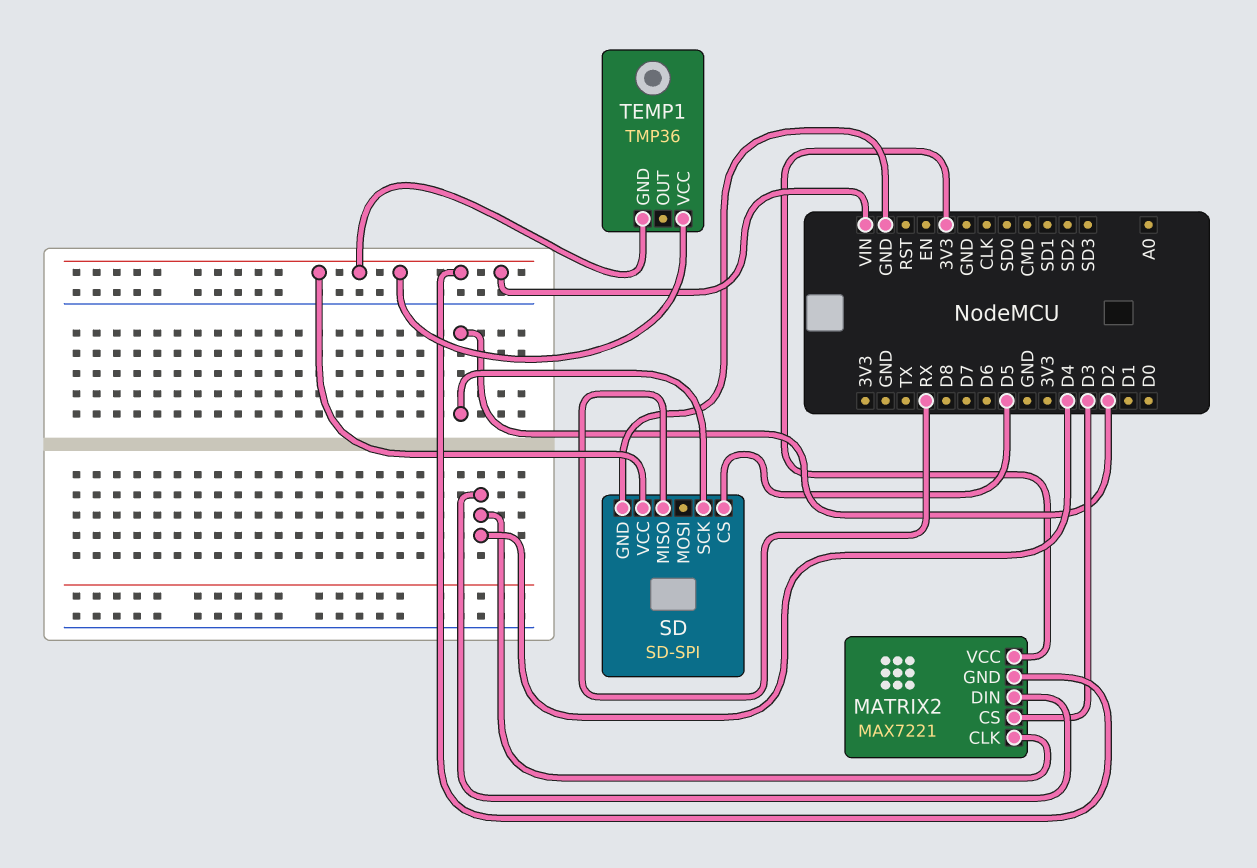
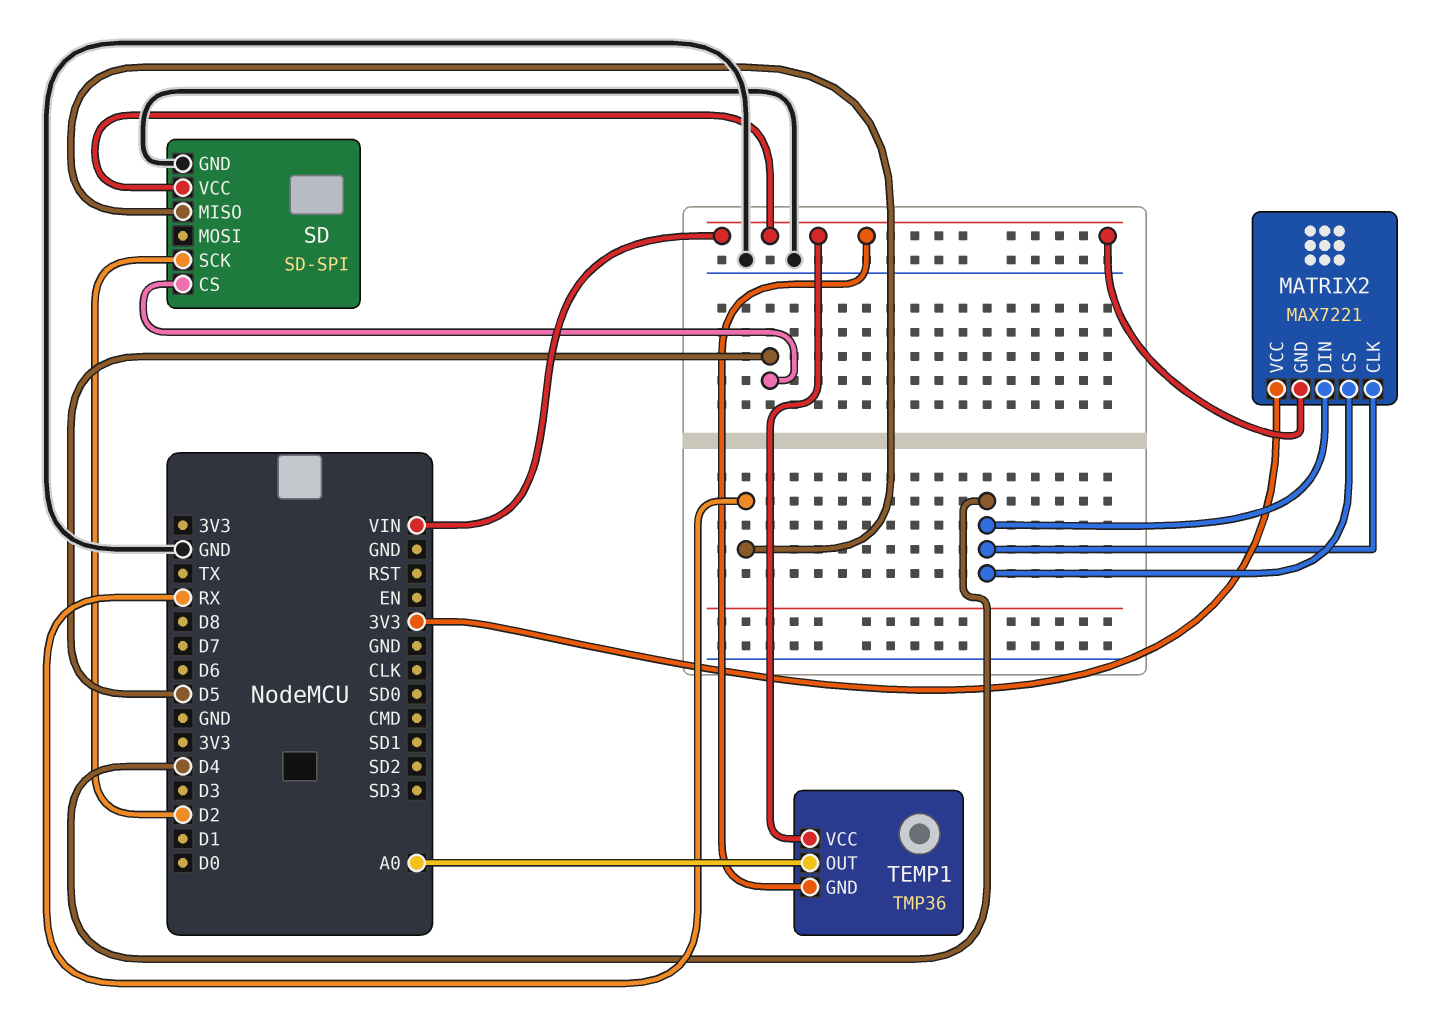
MATRIX2 pin CS: D3 -> D4
TEMP1 pin OUT: none -> A0

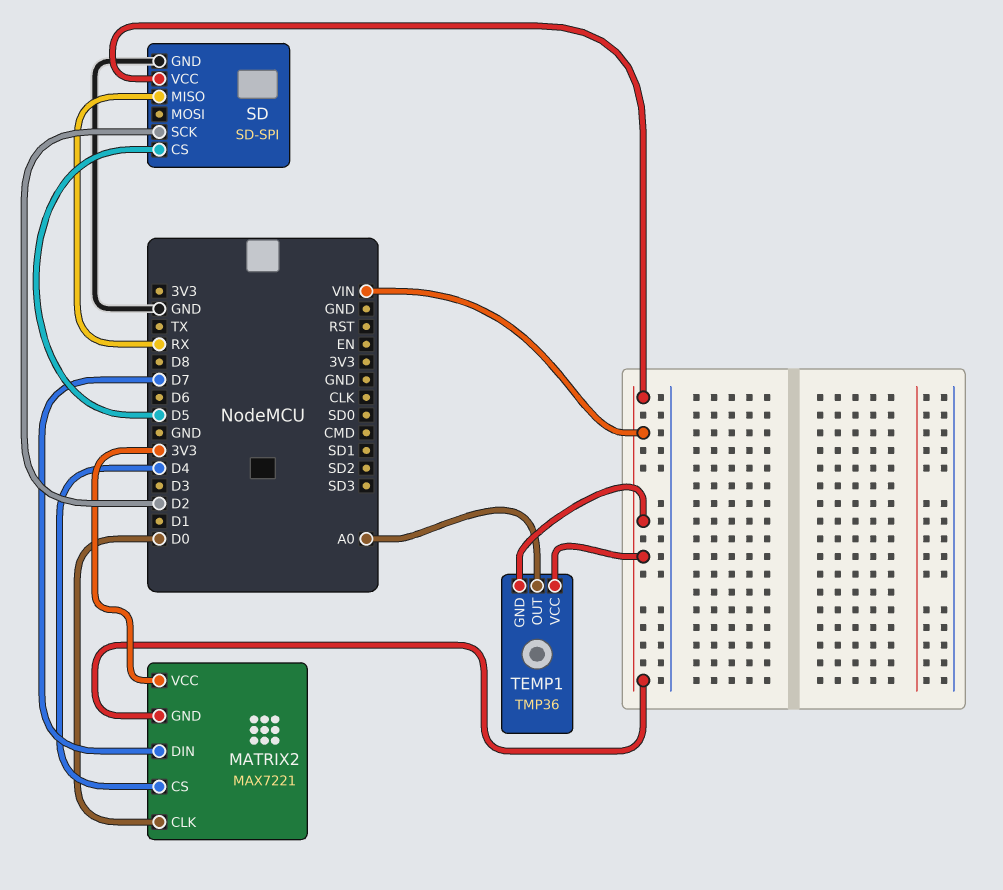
MATRIX2 pin CLK: D4 -> D0
MATRIX2 pin DIN: D4 -> D7

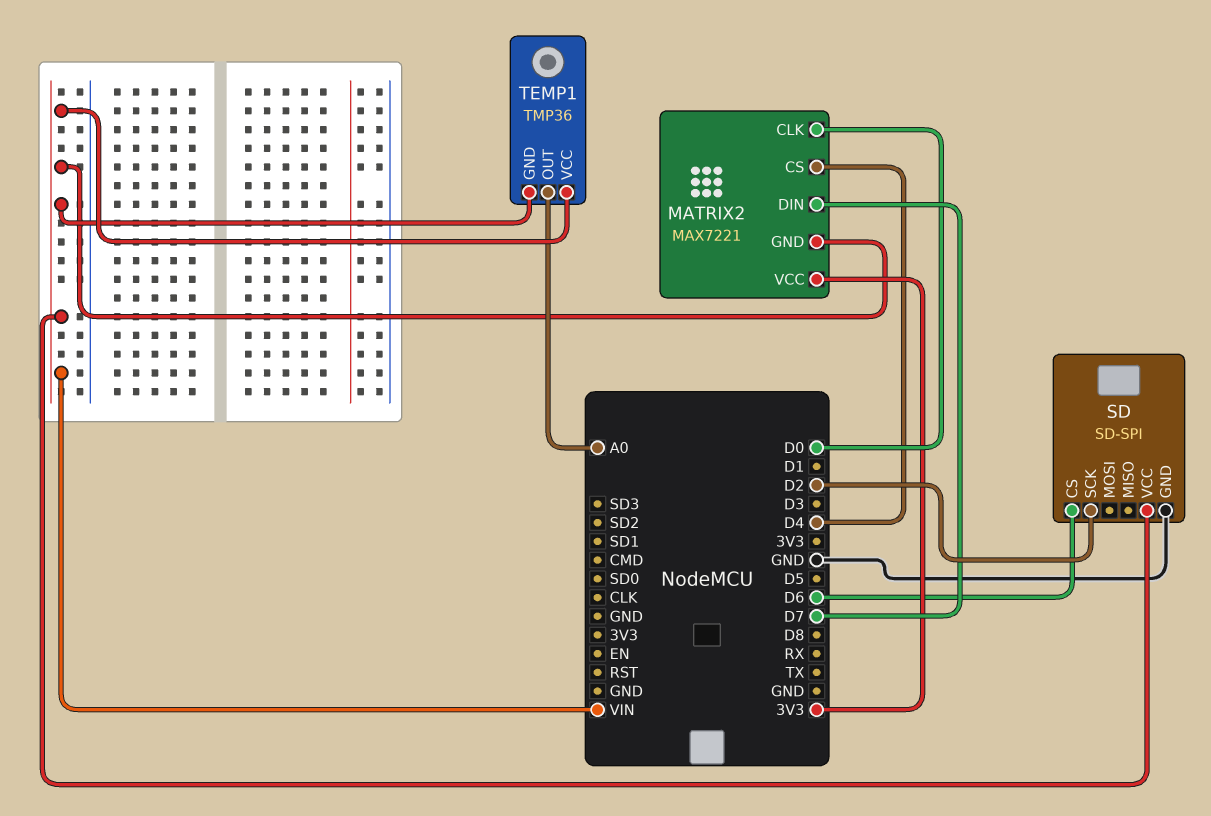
SD pin CS: D5 -> D6
SD pin MISO: RX -> none

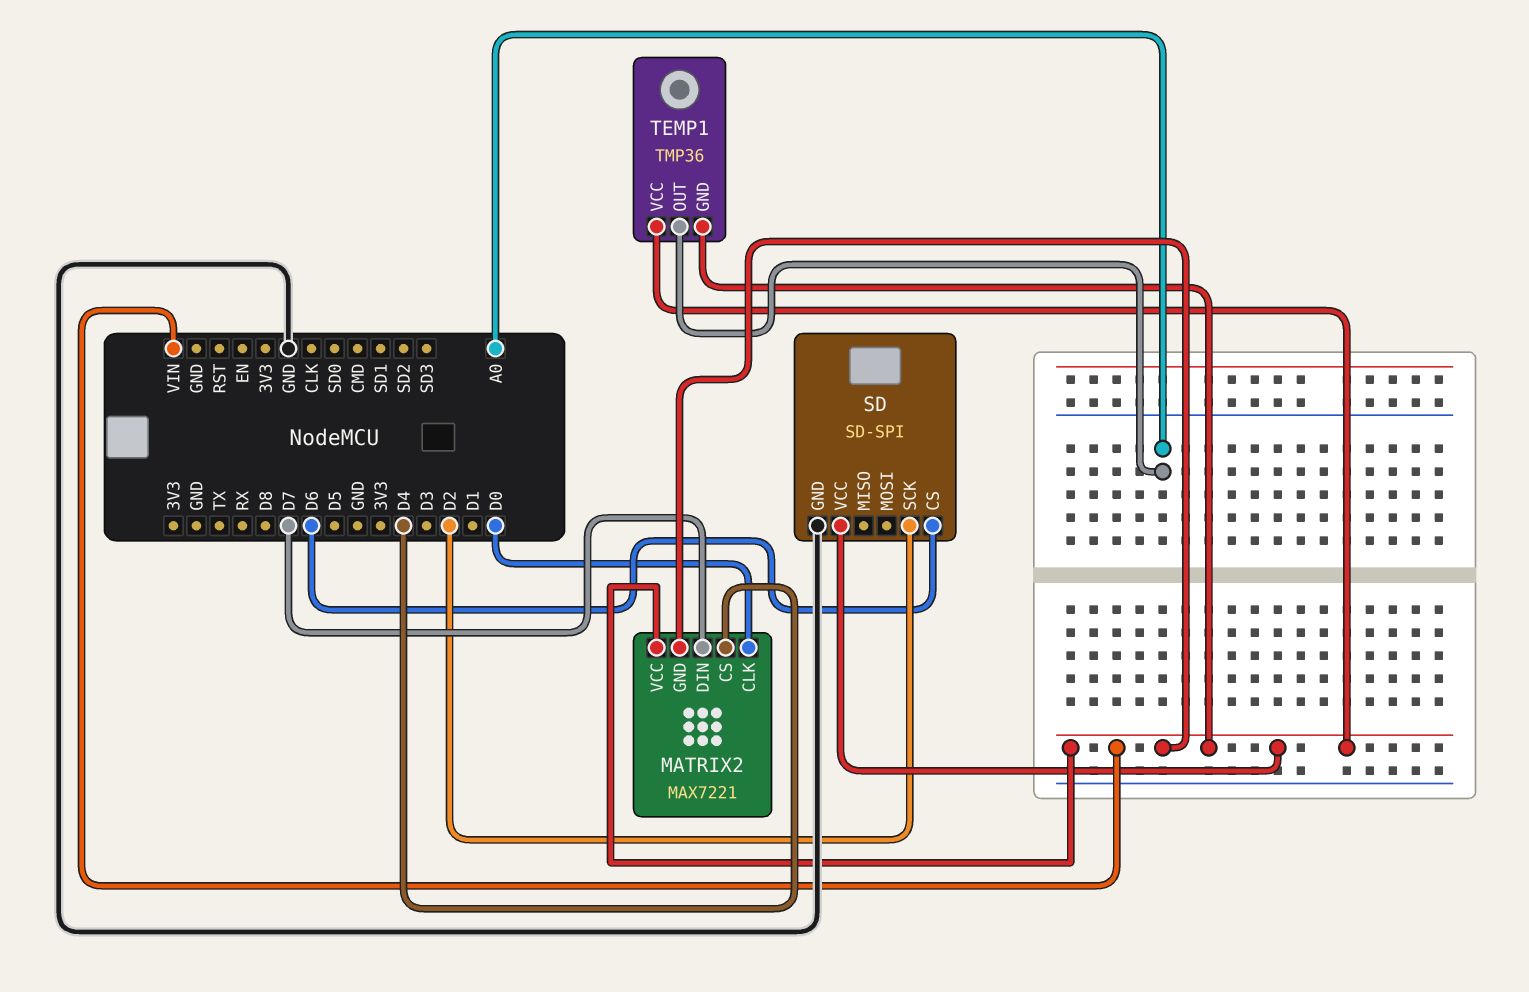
MATRIX2 pin VCC: 3V3 -> VIN

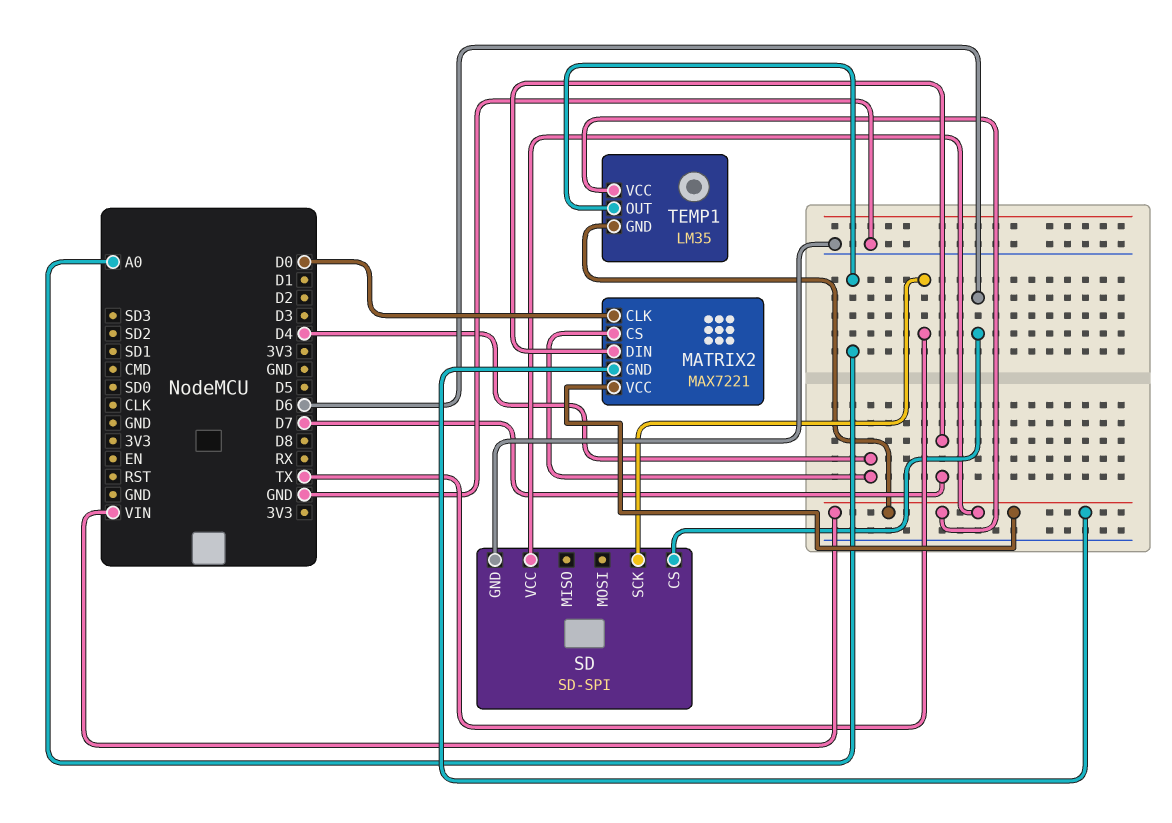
SD pin SCK: D2 -> TX
TEMP1: TMP36 -> LM35

